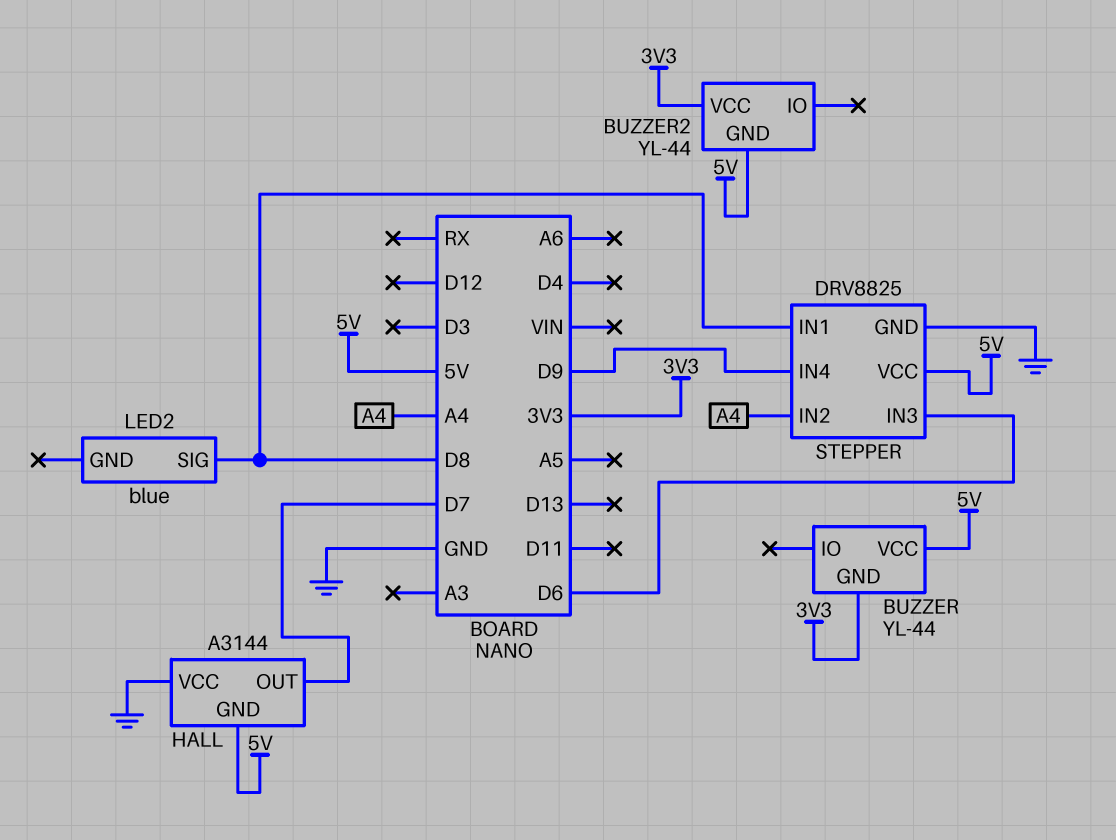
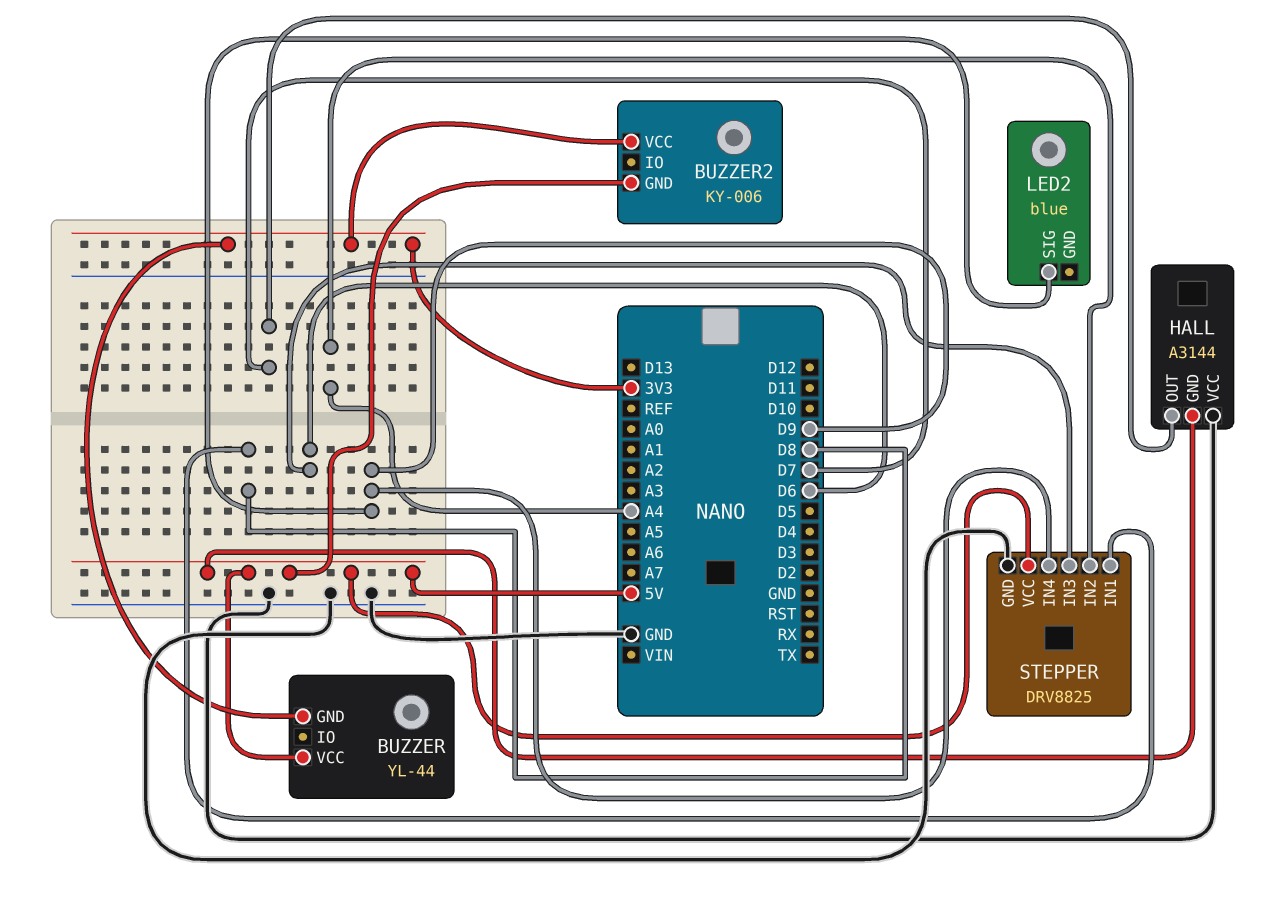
BUZZER2: YL-44 -> KY-006
LED2 pin SIG: D8 -> D9

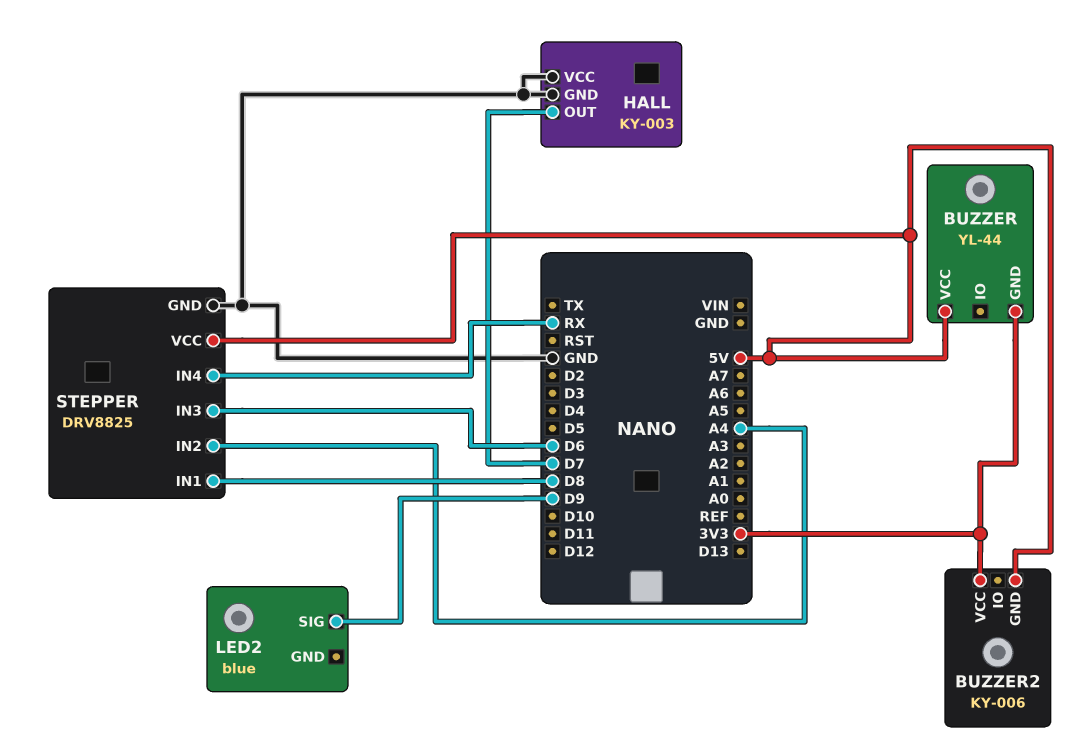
HALL: A3144 -> KY-003
HALL pin GND: 5V -> GND
STEPPER pin IN4: D9 -> RX

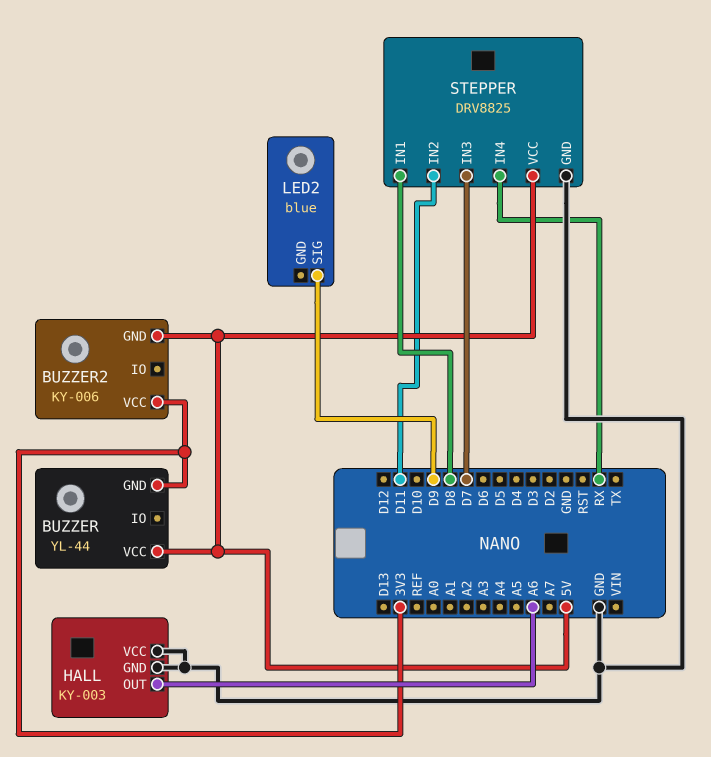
HALL pin OUT: D7 -> A6
STEPPER pin IN2: A4 -> D11
STEPPER pin IN3: D6 -> D7

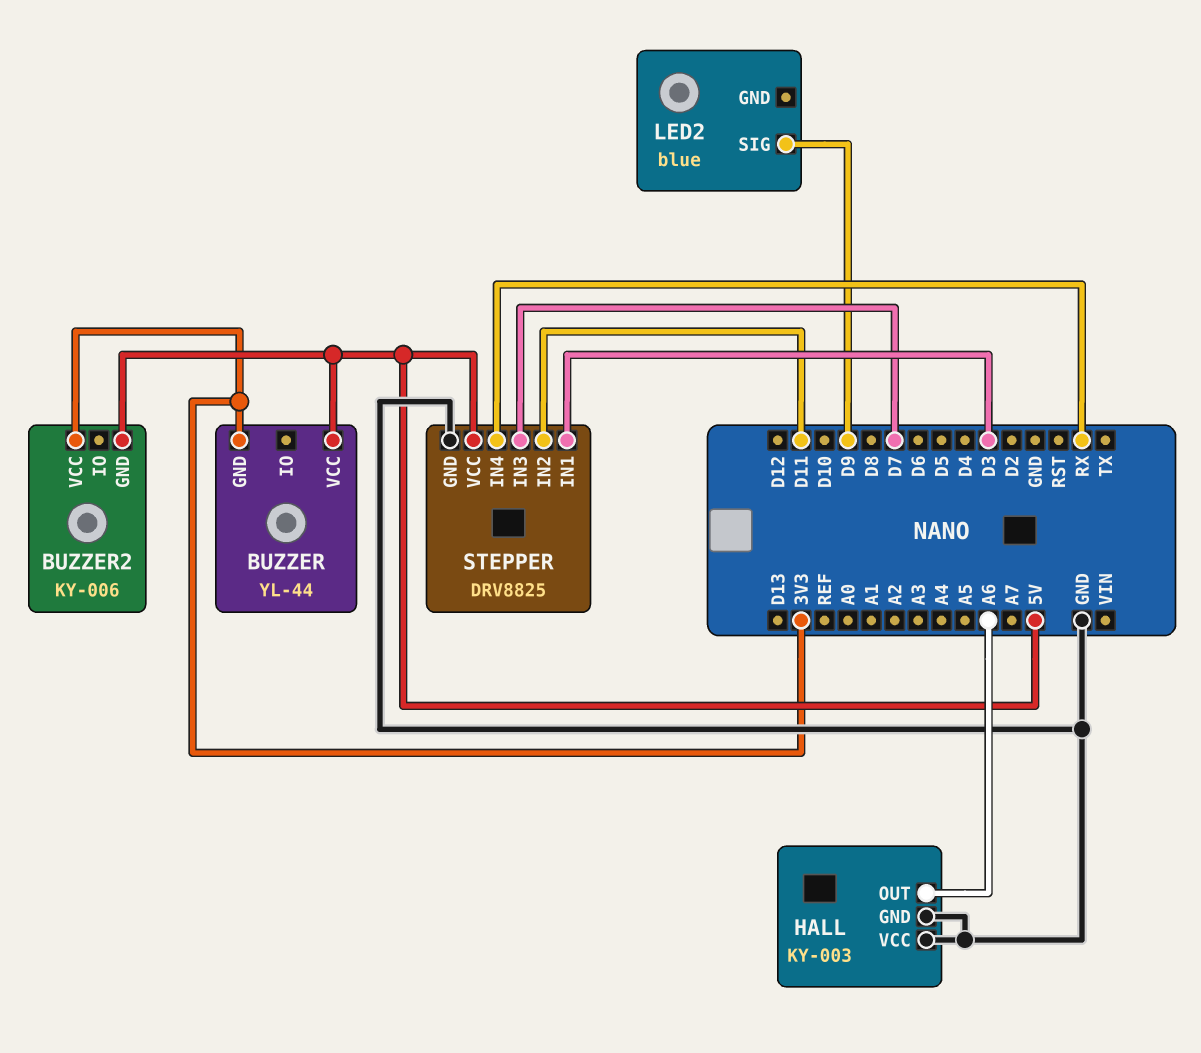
STEPPER pin IN1: D8 -> D3

